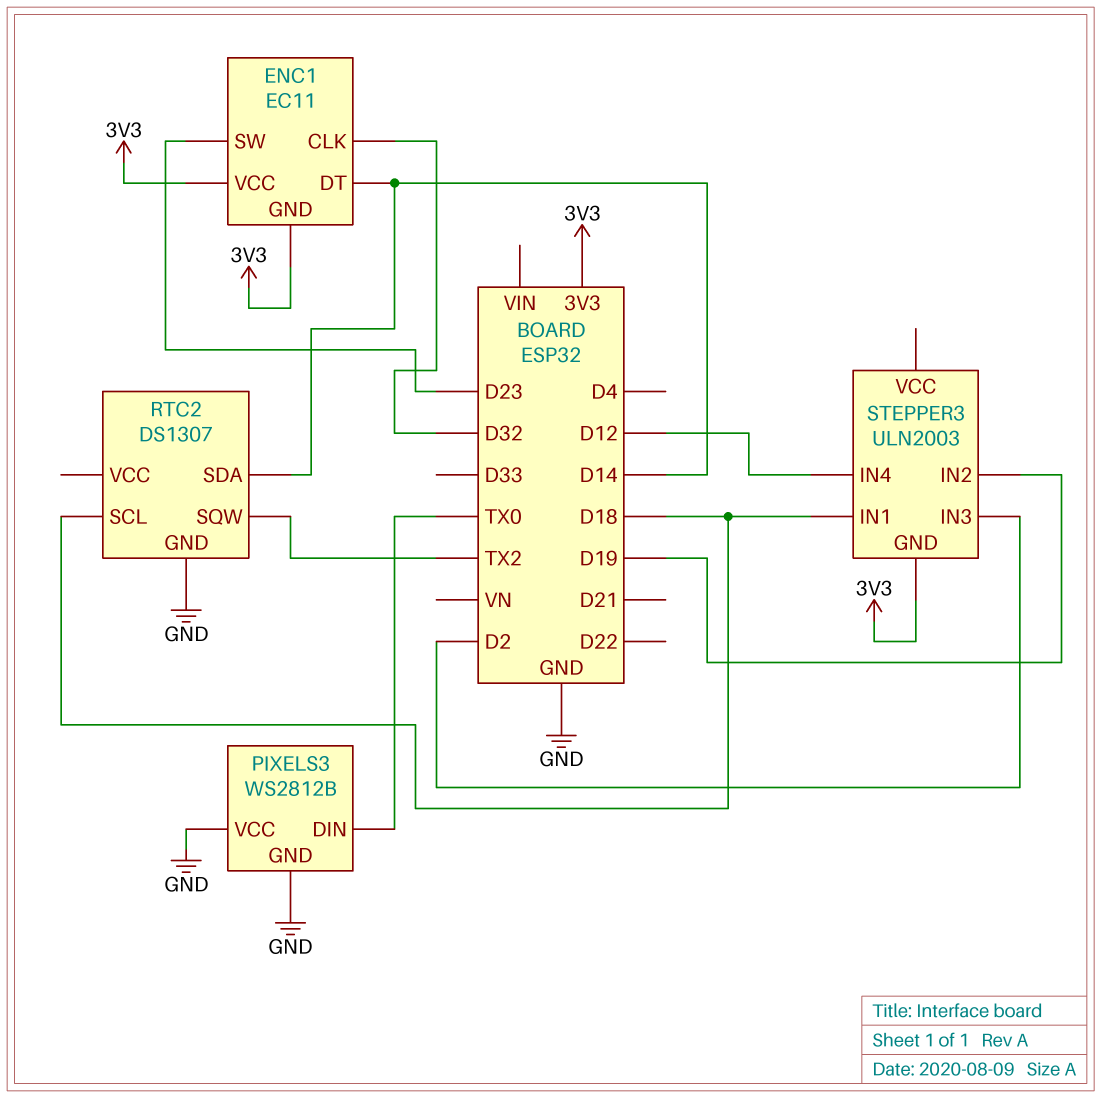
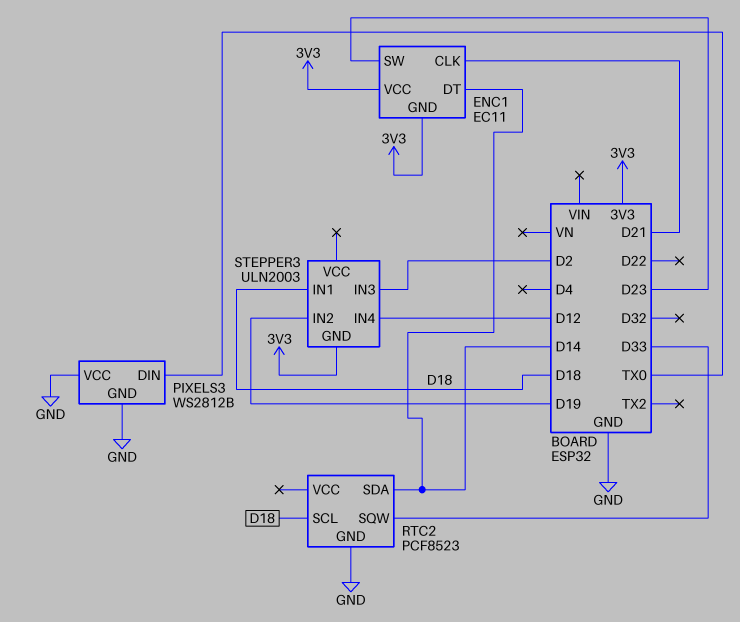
ENC1 pin CLK: D32 -> D21
RTC2: DS1307 -> PCF8523
RTC2 pin SQW: TX2 -> D33

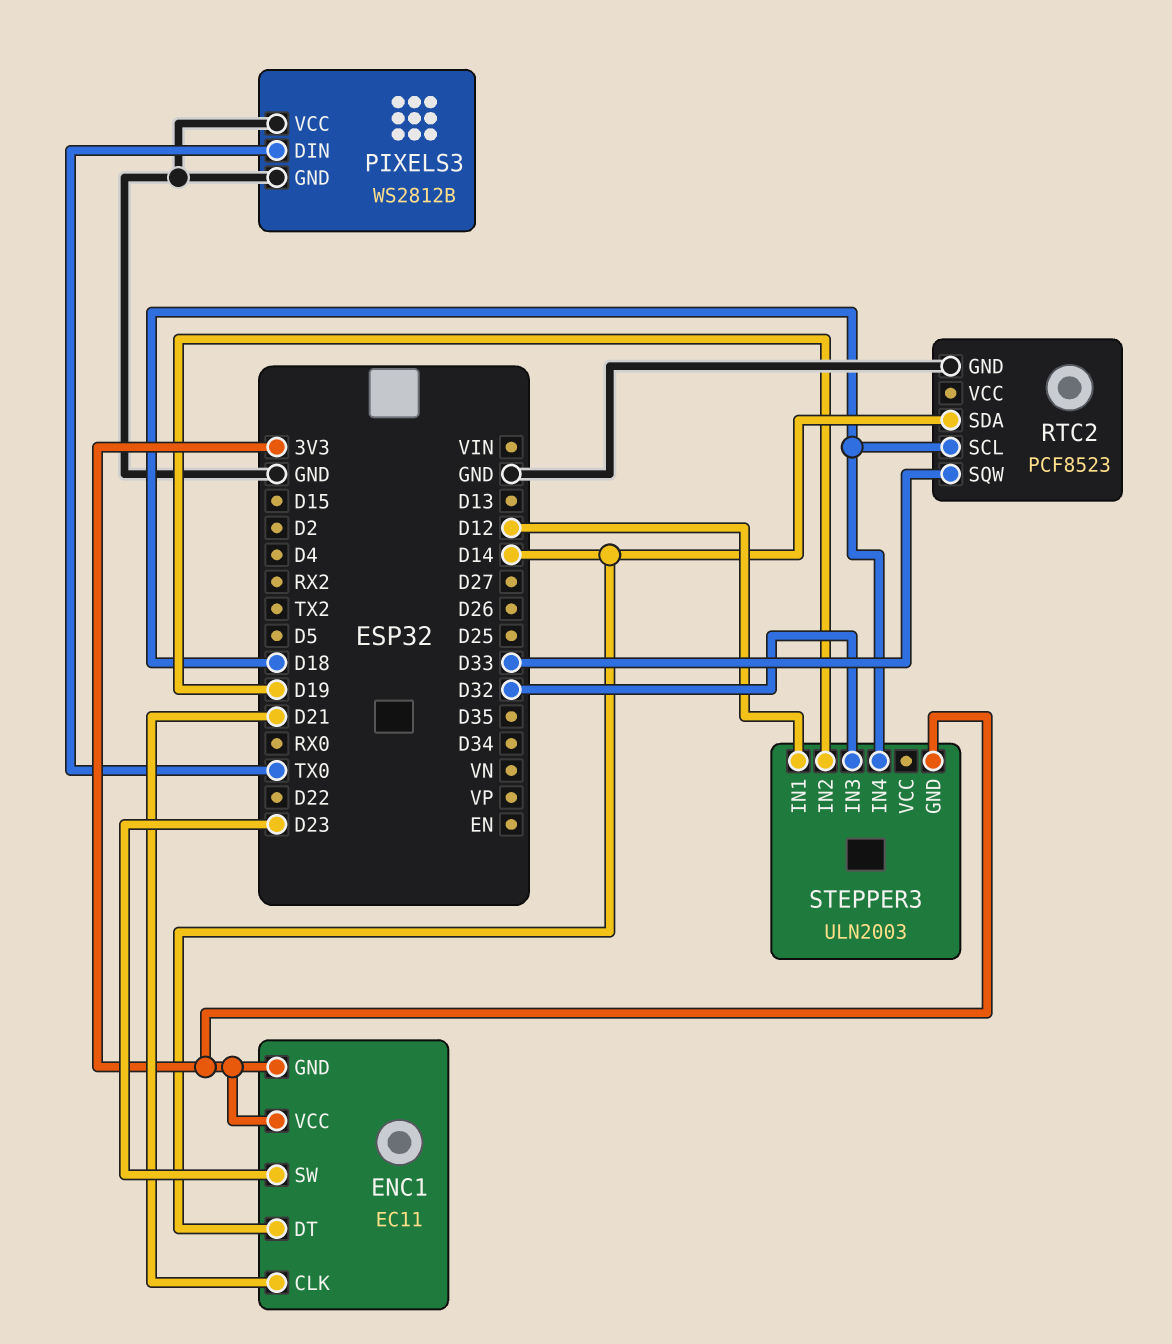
STEPPER3 pin IN1: D18 -> D12
STEPPER3 pin IN3: D2 -> D32
STEPPER3 pin IN4: D12 -> D18

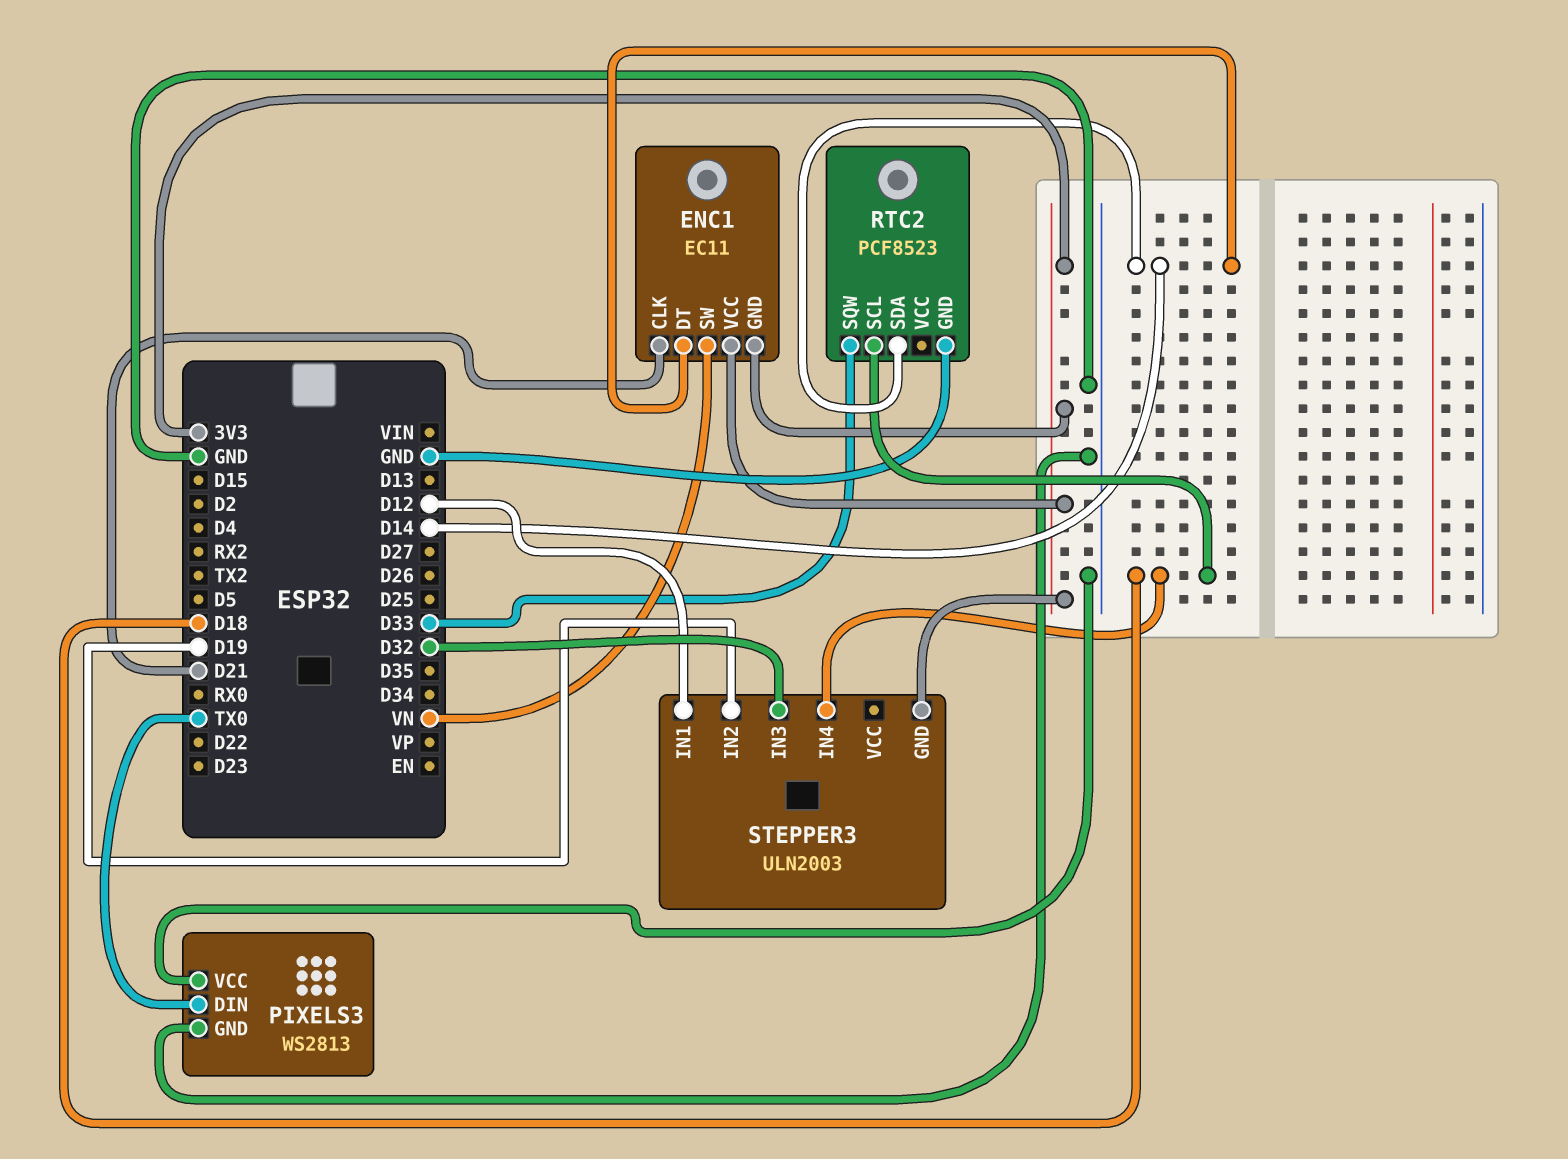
ENC1 pin SW: D23 -> VN
PIXELS3: WS2812B -> WS2813

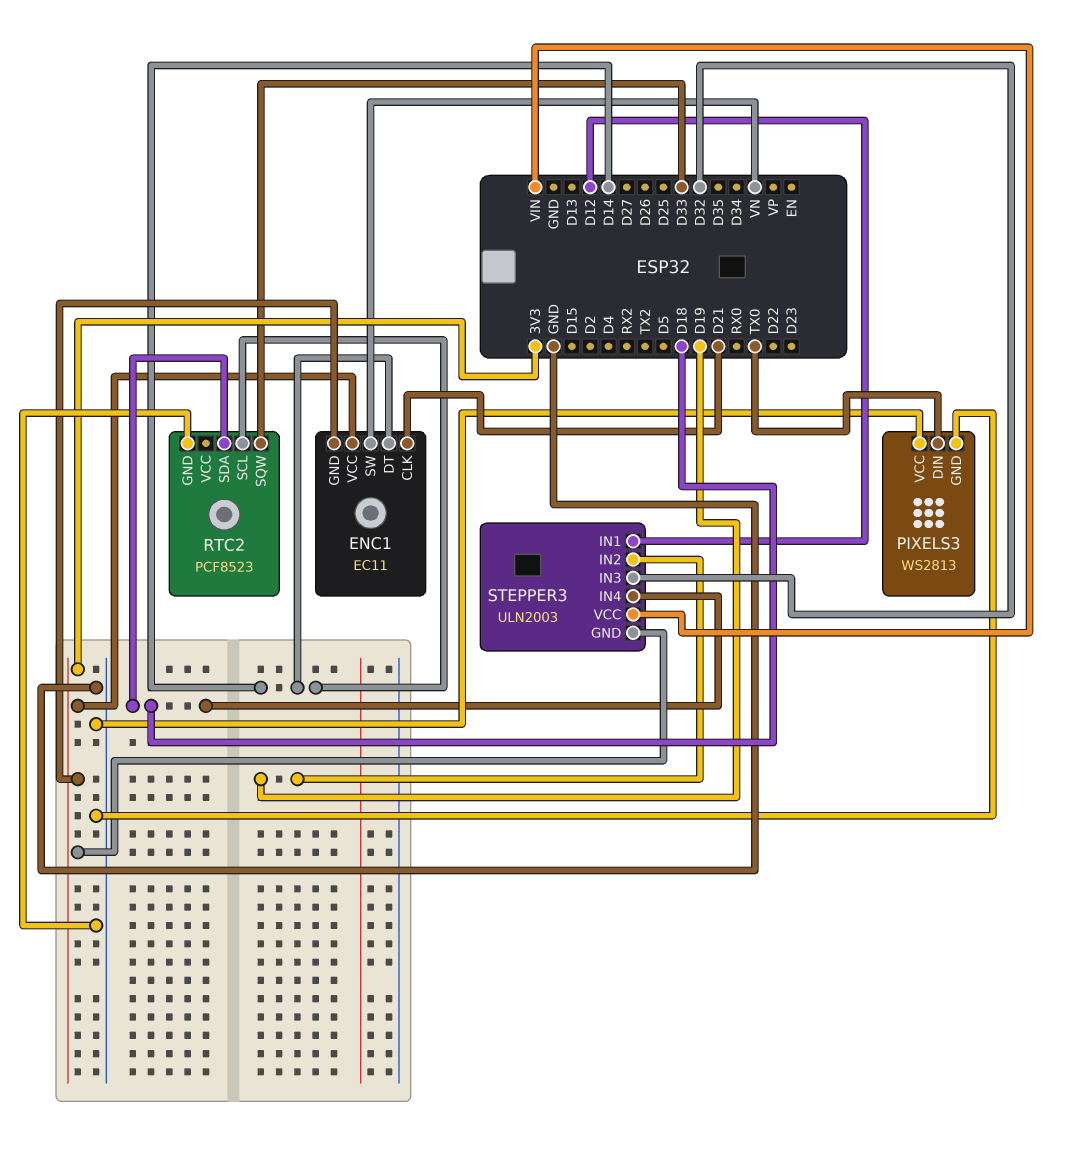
RTC2 pin SCL: D18 -> D14
RTC2 pin SDA: D14 -> D18
STEPPER3 pin VCC: none -> VIN

